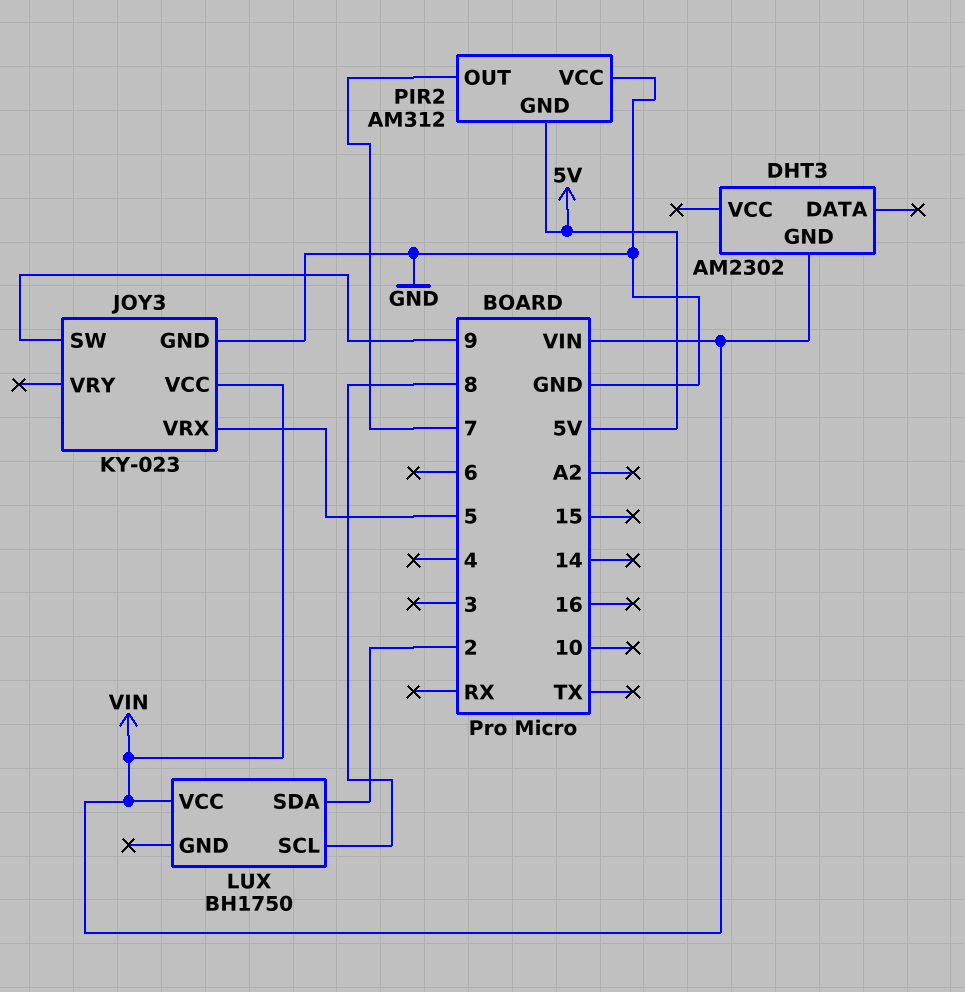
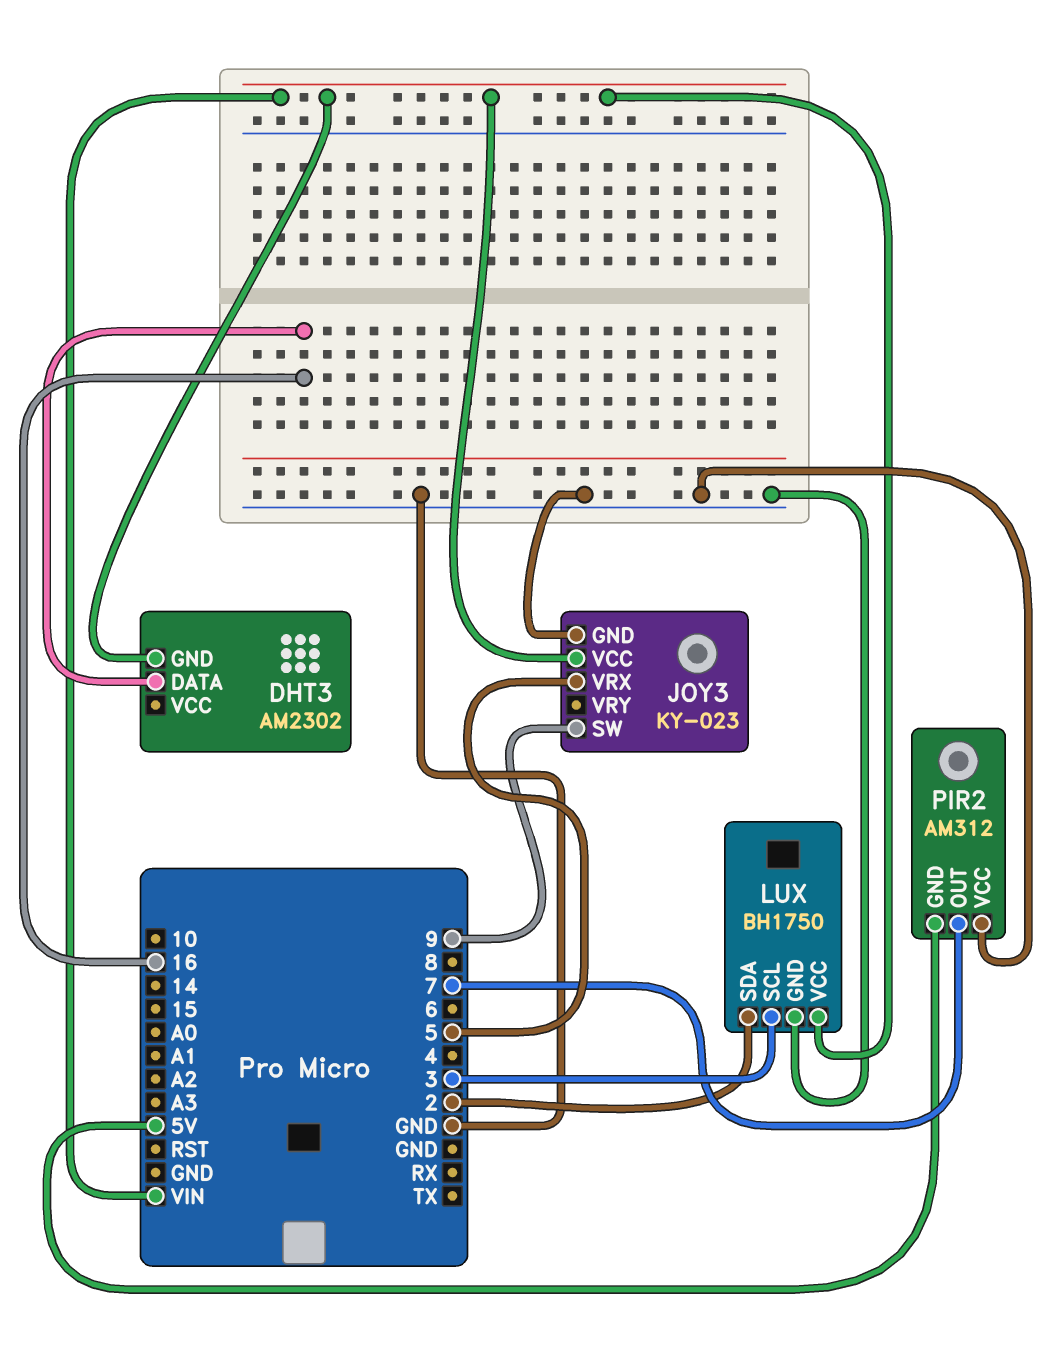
DHT3 pin DATA: none -> 16
LUX pin GND: none -> GND
LUX pin SCL: 8 -> 3

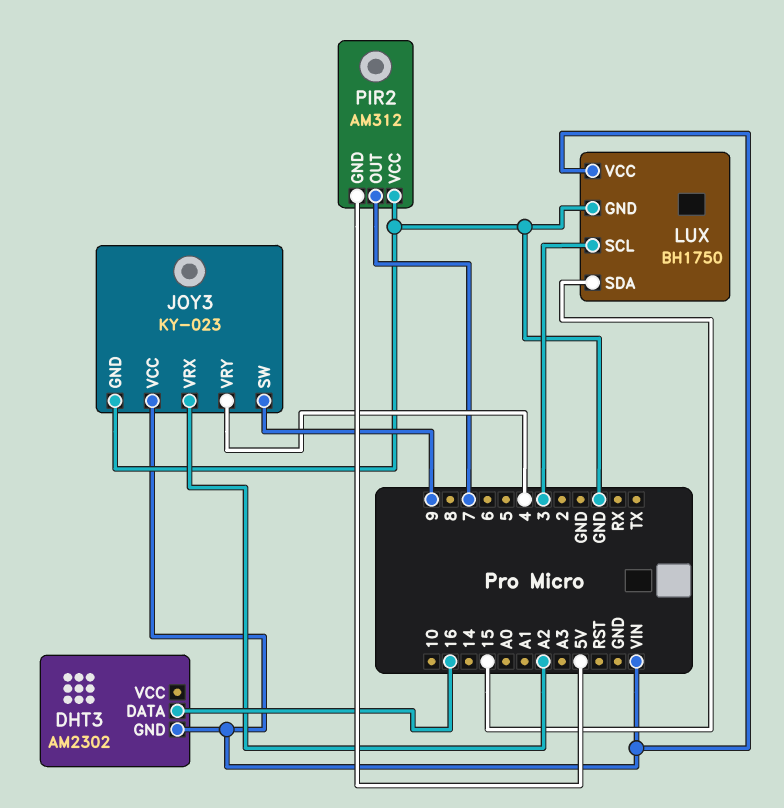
JOY3 pin VRX: 5 -> A2
JOY3 pin VRY: none -> 4
LUX pin SDA: 2 -> 15

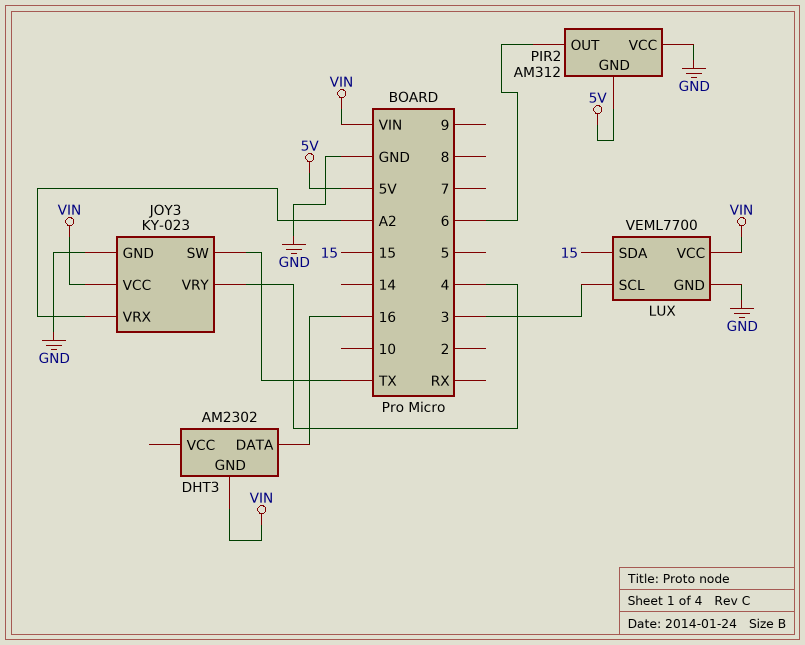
JOY3 pin SW: 9 -> TX
LUX: BH1750 -> VEML7700
PIR2 pin OUT: 7 -> 6

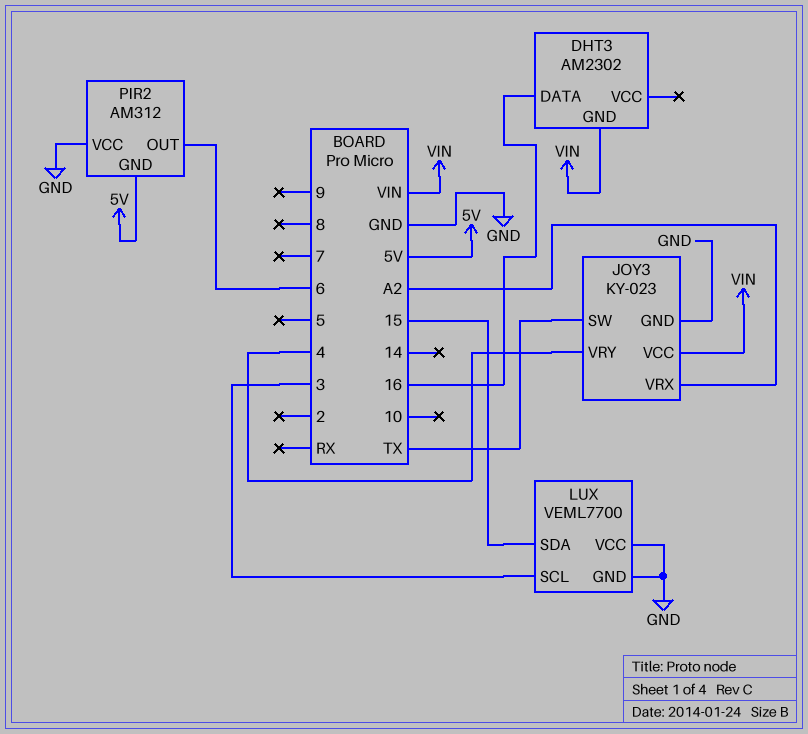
LUX pin VCC: VIN -> GND

